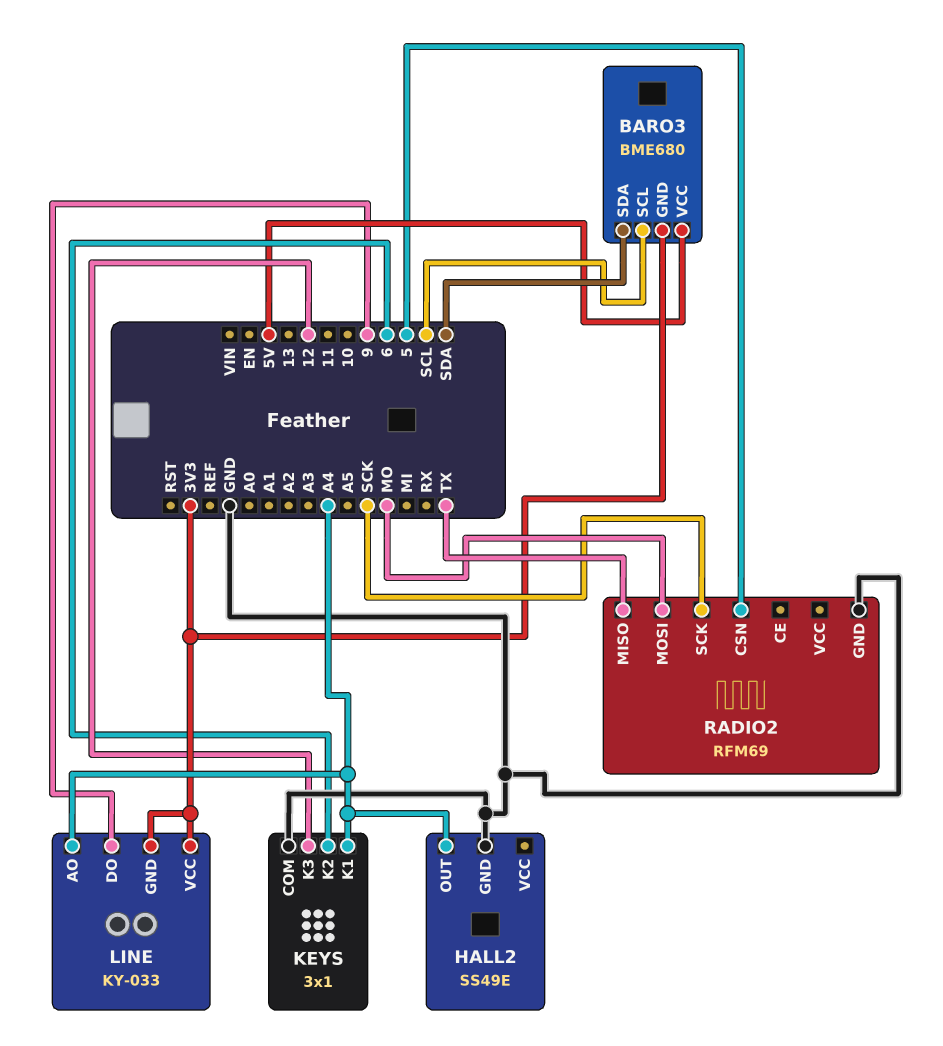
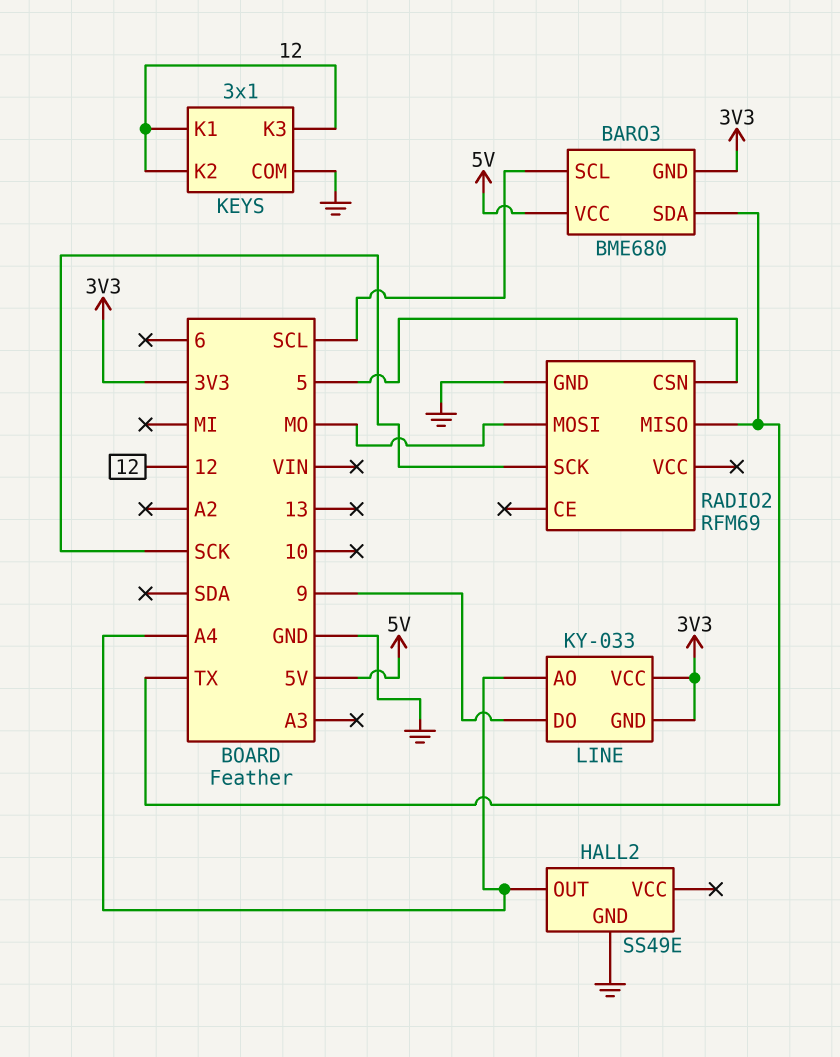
BARO3 pin SDA: SDA -> TX
KEYS pin K1: A4 -> 12
KEYS pin K2: 6 -> 12

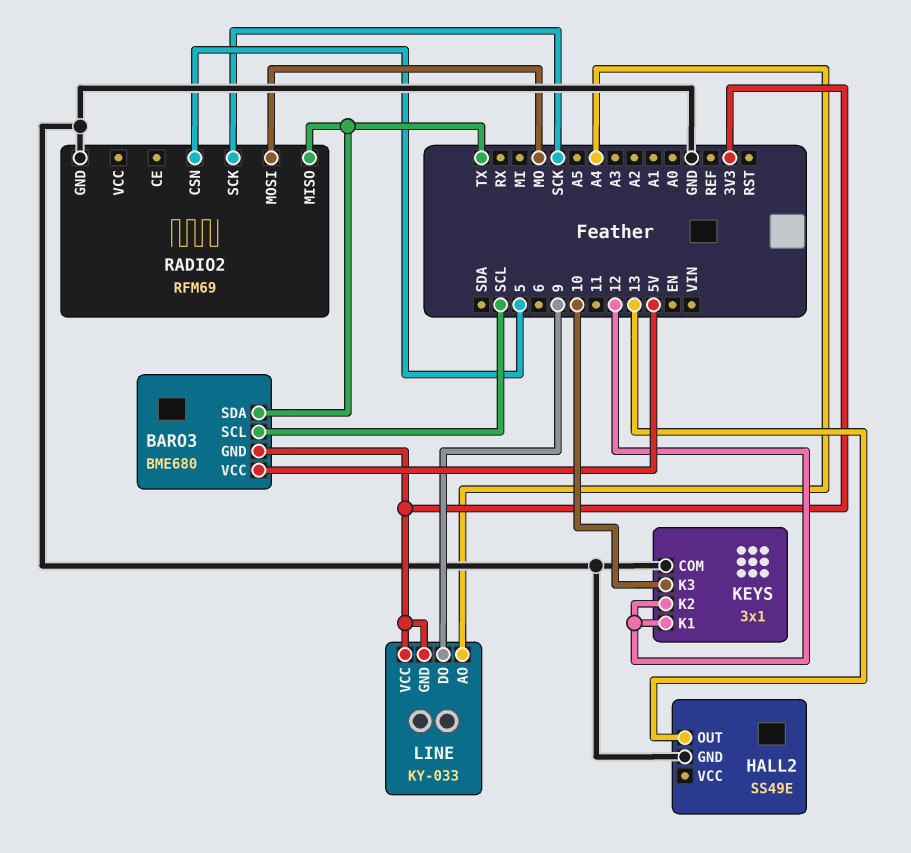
HALL2 pin OUT: A4 -> 13
KEYS pin K3: 12 -> 10

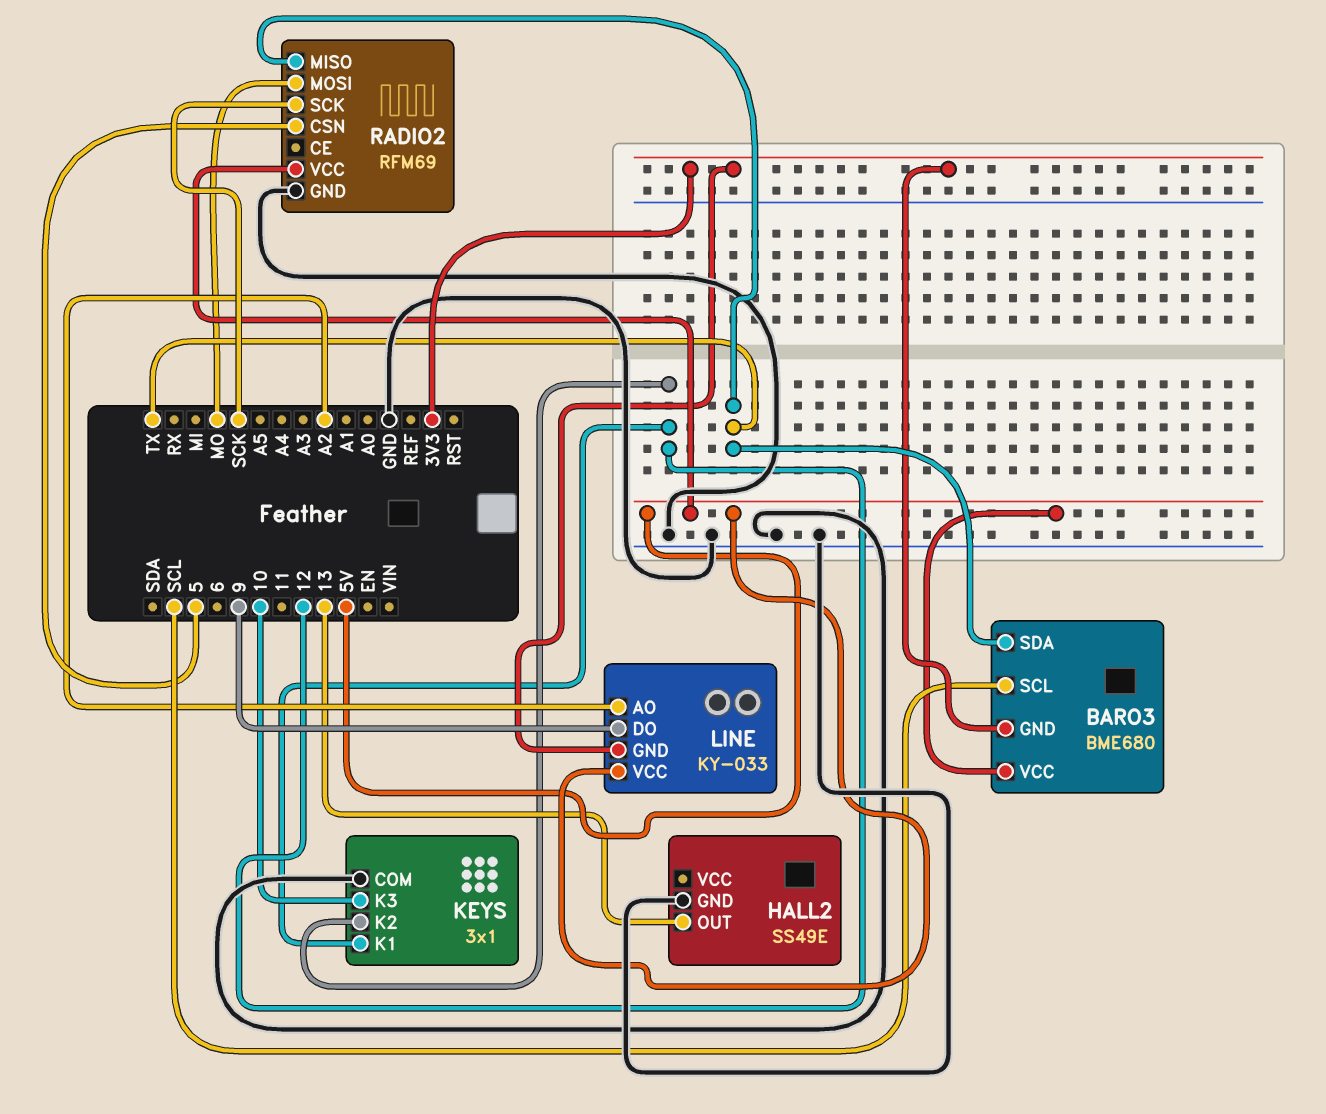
LINE pin AO: A4 -> A2
LINE pin VCC: 3V3 -> 5V
RADIO2 pin VCC: none -> 5V

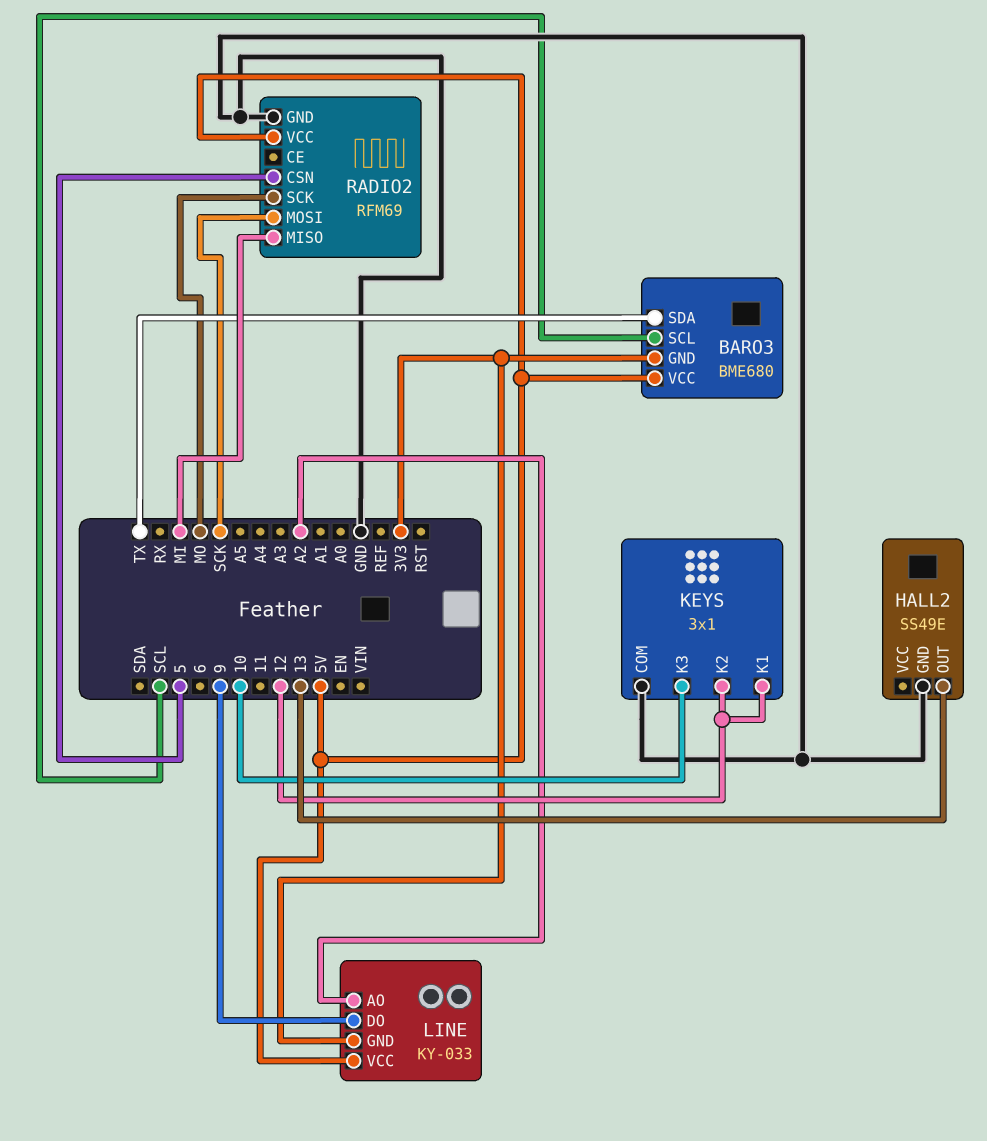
RADIO2 pin MISO: TX -> MI
RADIO2 pin MOSI: MO -> SCK
RADIO2 pin SCK: SCK -> MO

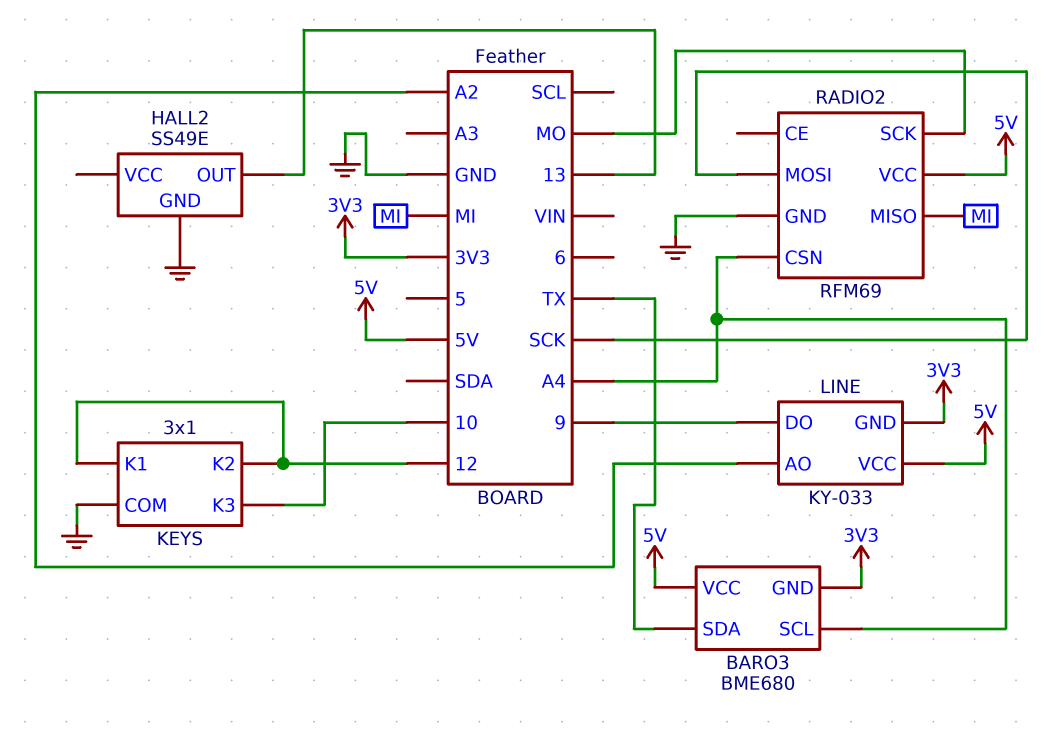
BARO3 pin SCL: SCL -> A4
RADIO2 pin CSN: 5 -> A4

